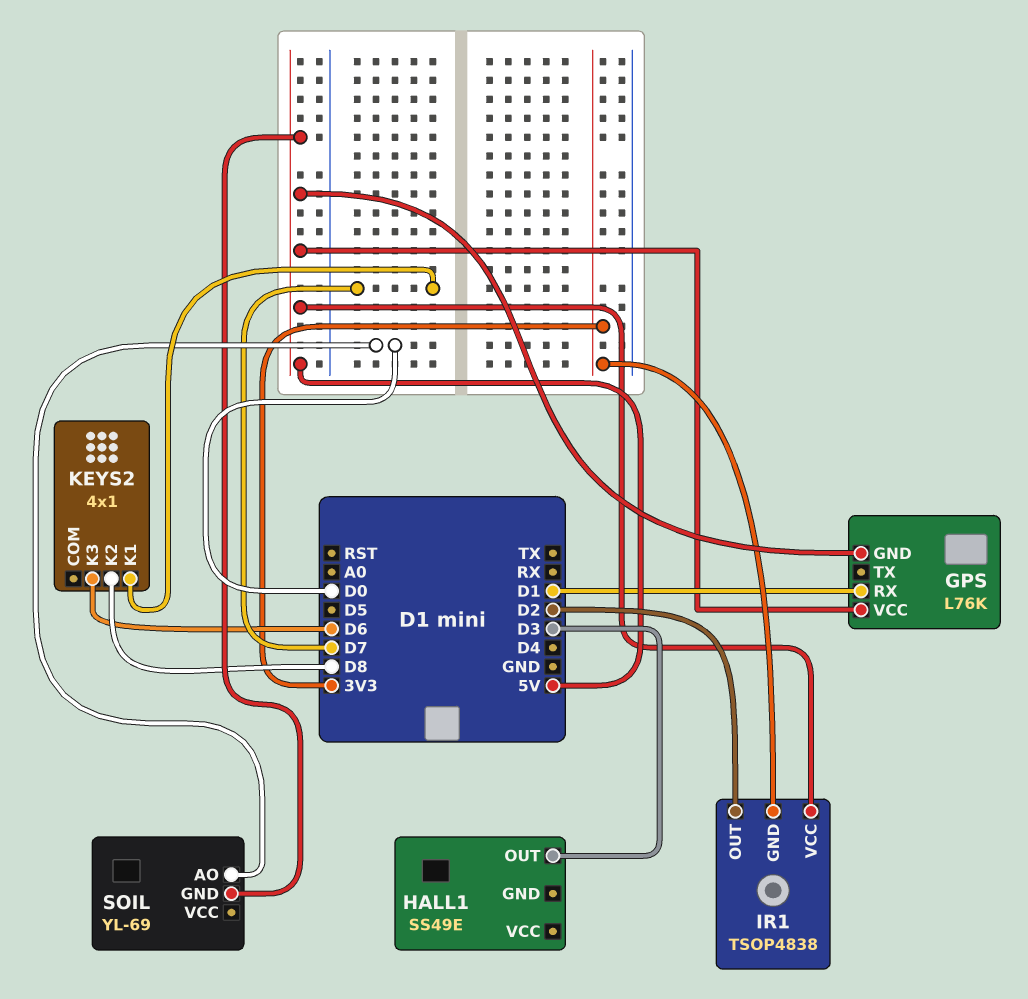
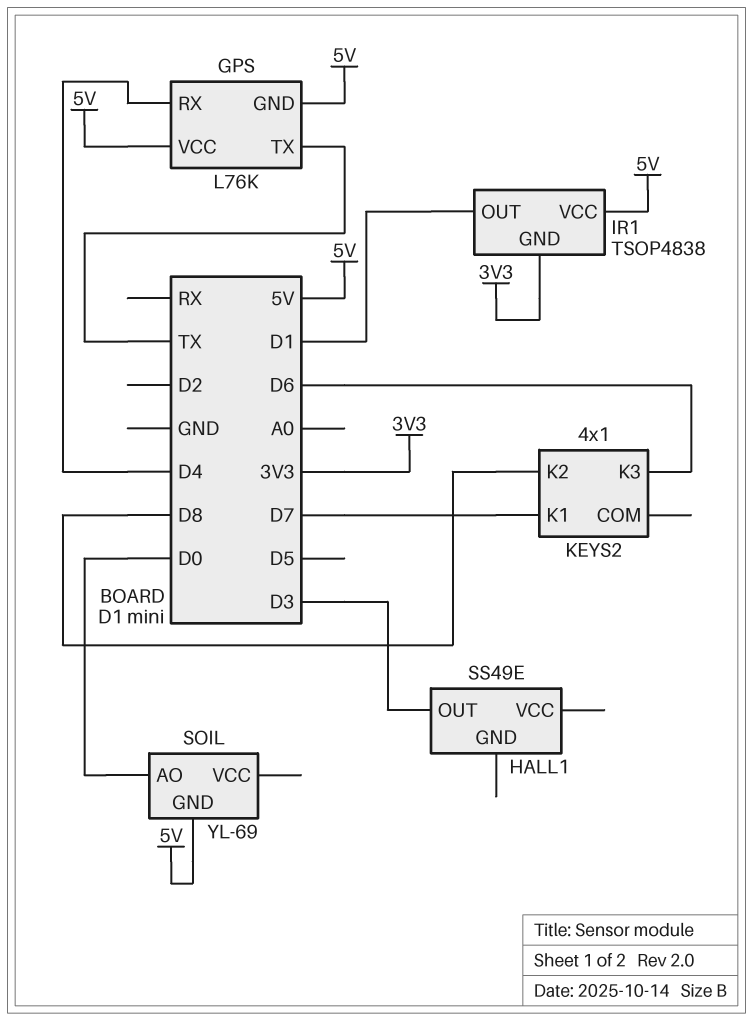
GPS pin RX: D1 -> D4
GPS pin TX: none -> TX
IR1 pin OUT: D2 -> D1

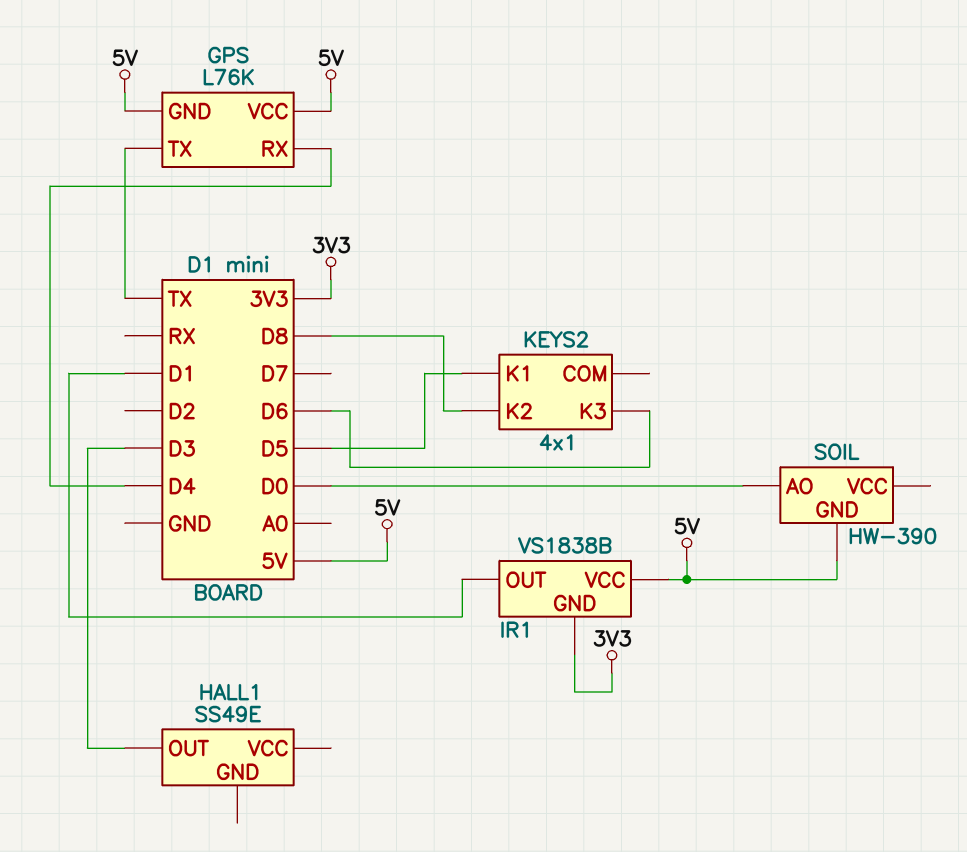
IR1: TSOP4838 -> VS1838B
KEYS2 pin K1: D7 -> D5
SOIL: YL-69 -> HW-390

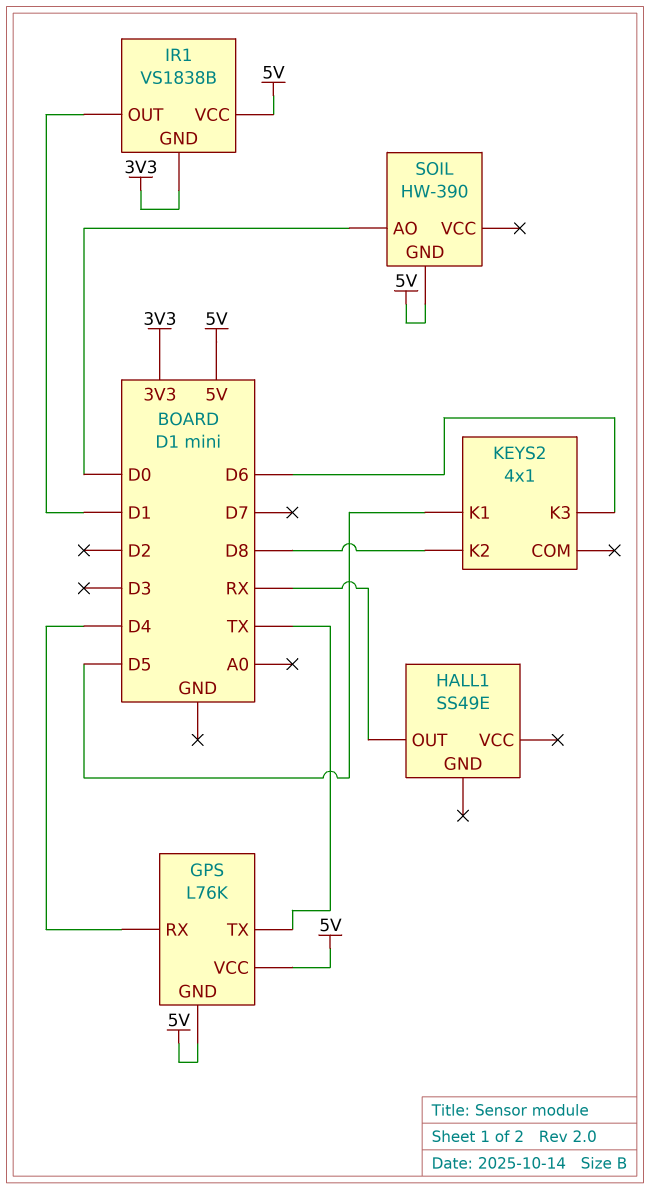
HALL1 pin OUT: D3 -> RX

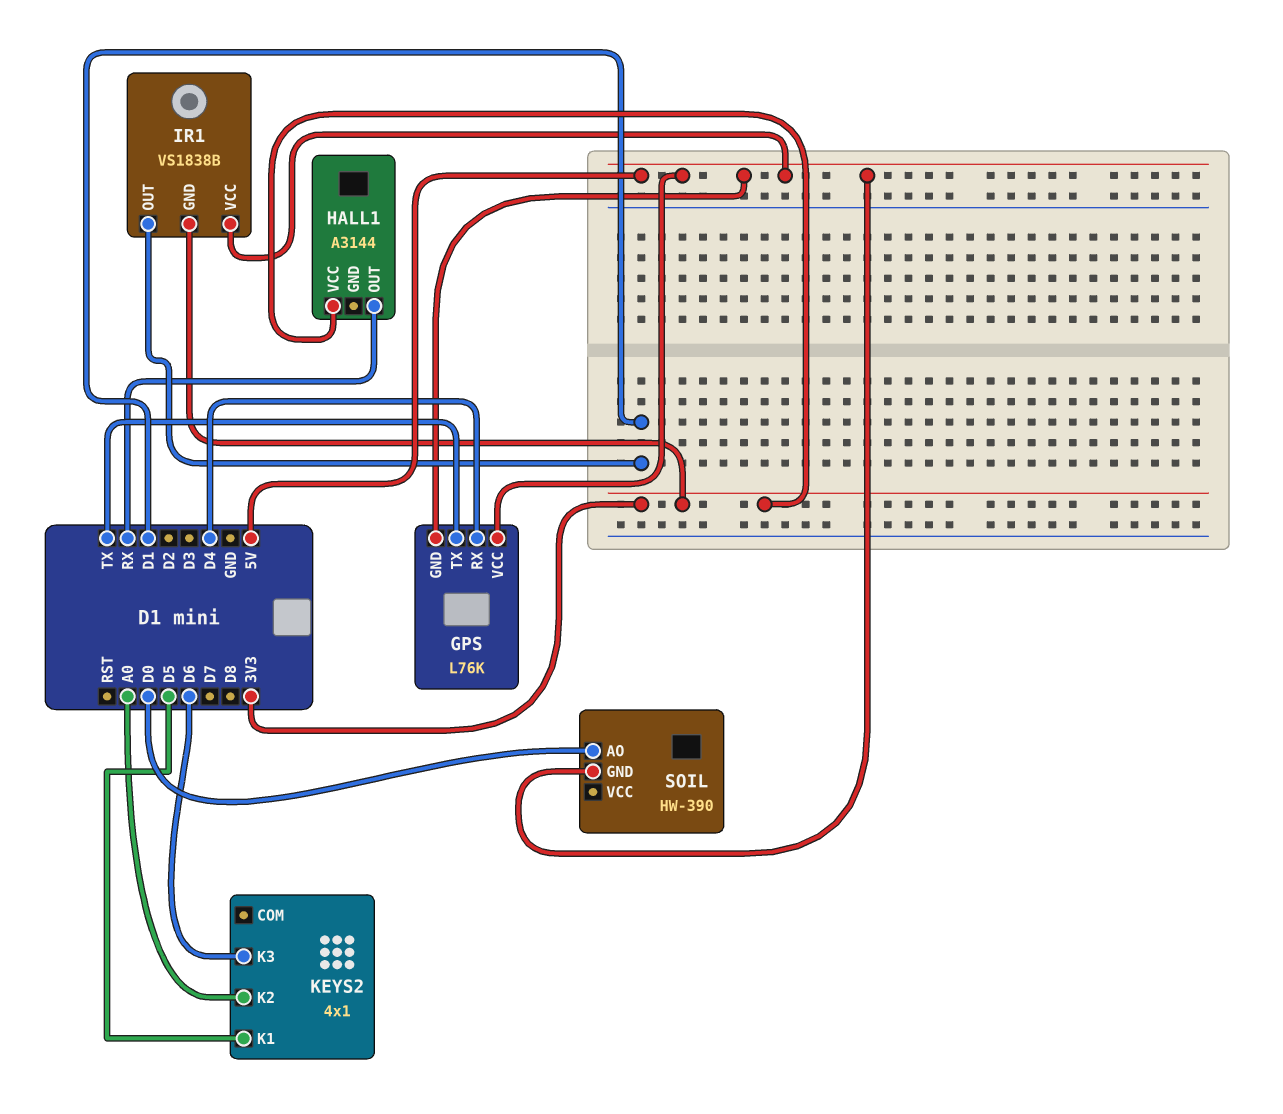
HALL1: SS49E -> A3144
HALL1 pin VCC: none -> 3V3
KEYS2 pin K2: D8 -> A0

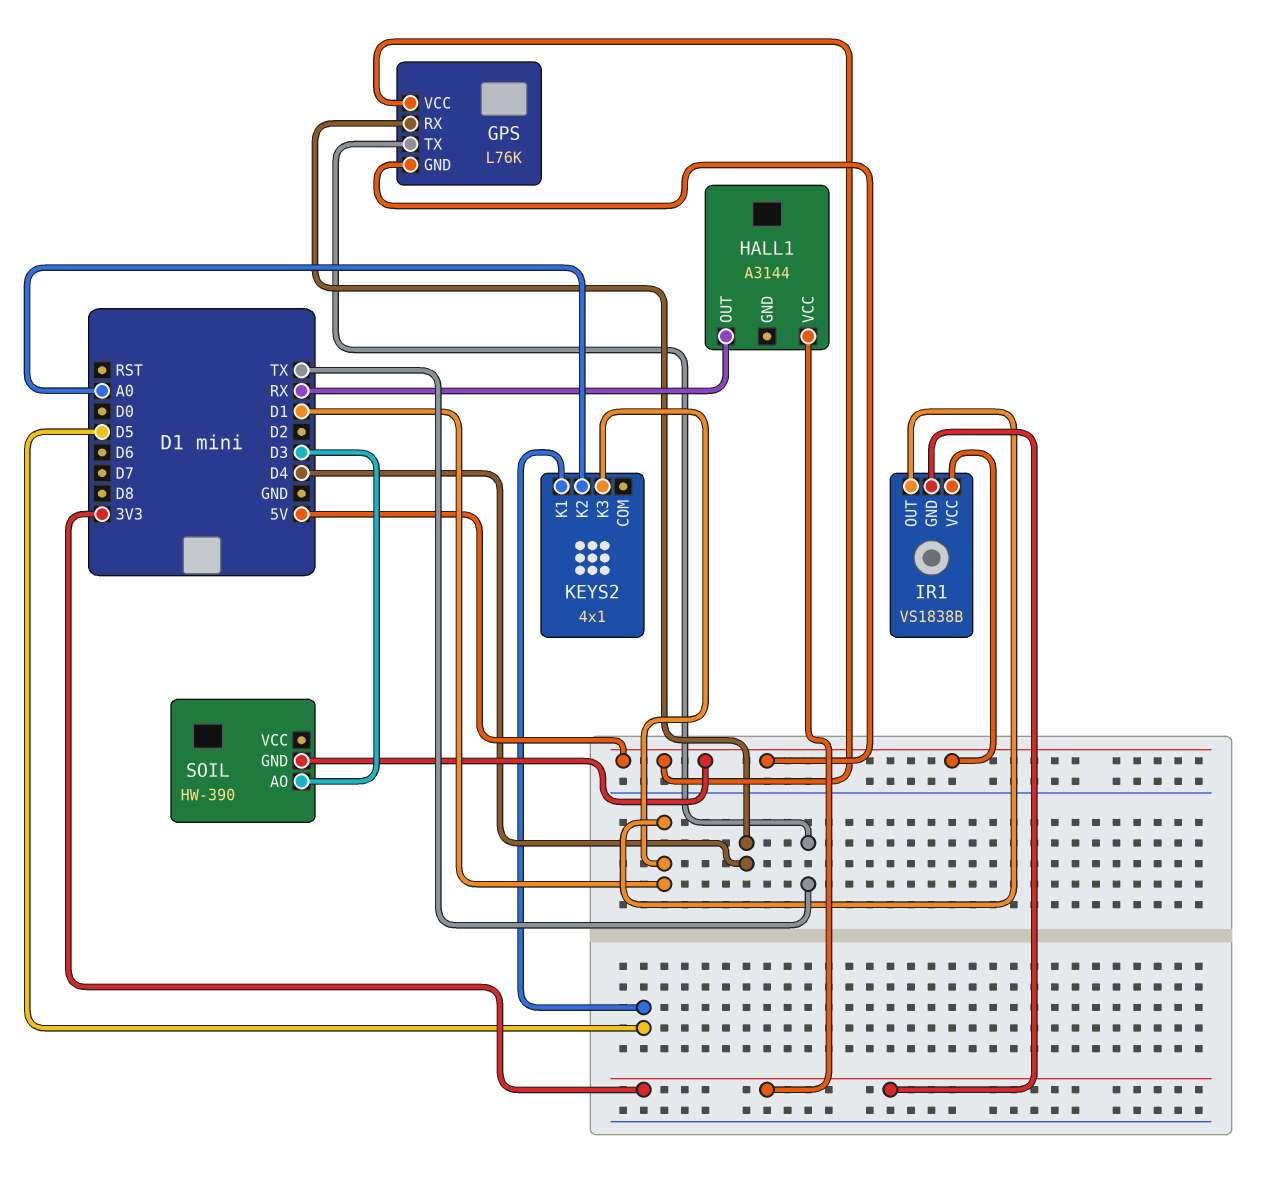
KEYS2 pin K3: D6 -> D1
SOIL pin AO: D0 -> D3

